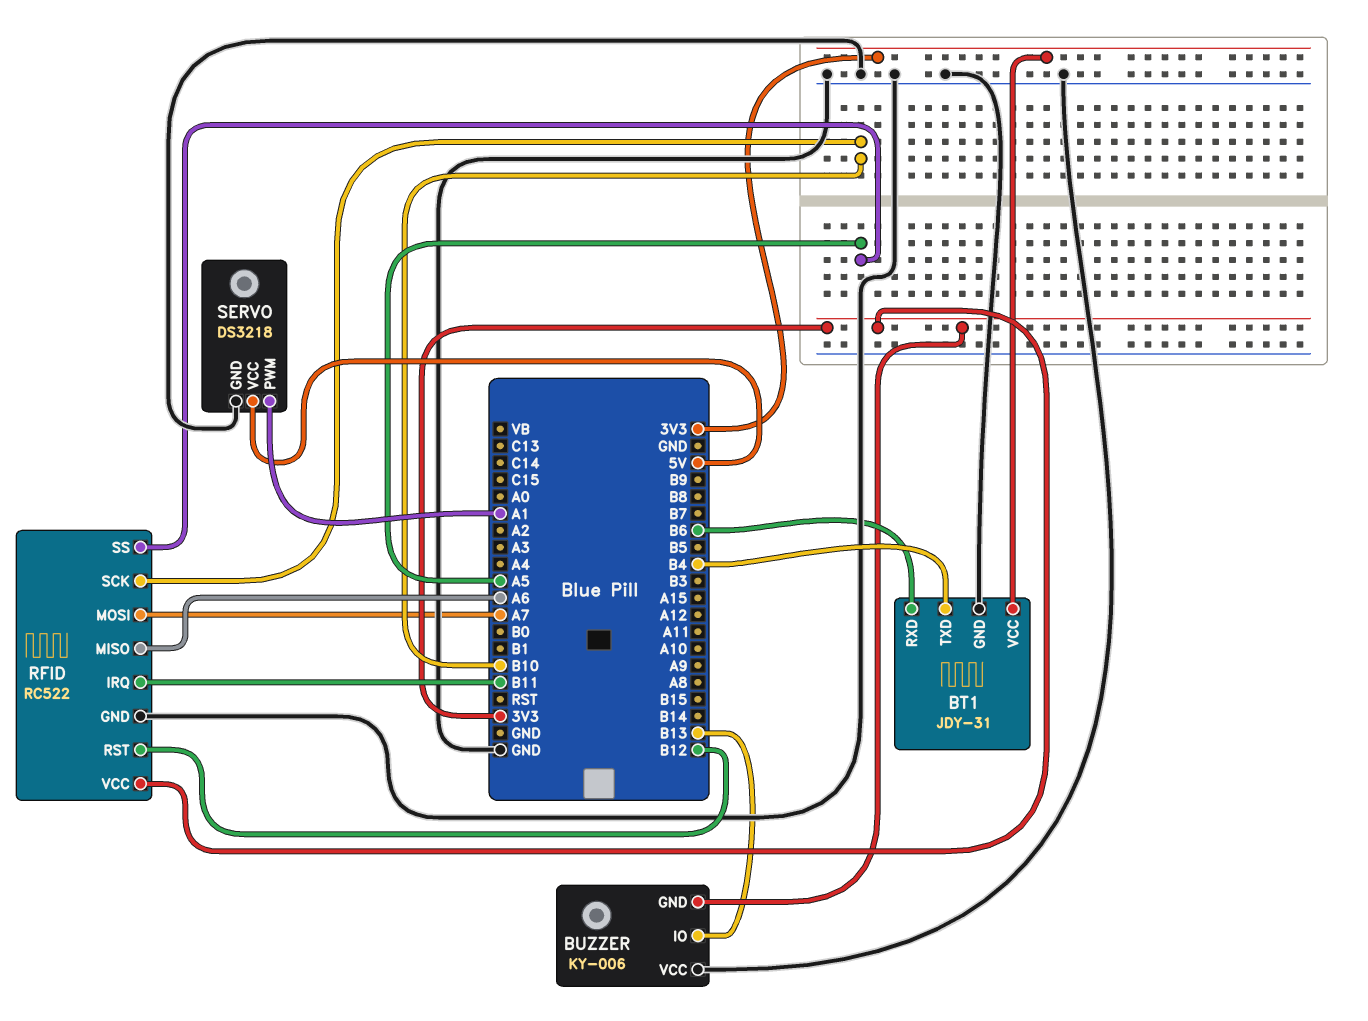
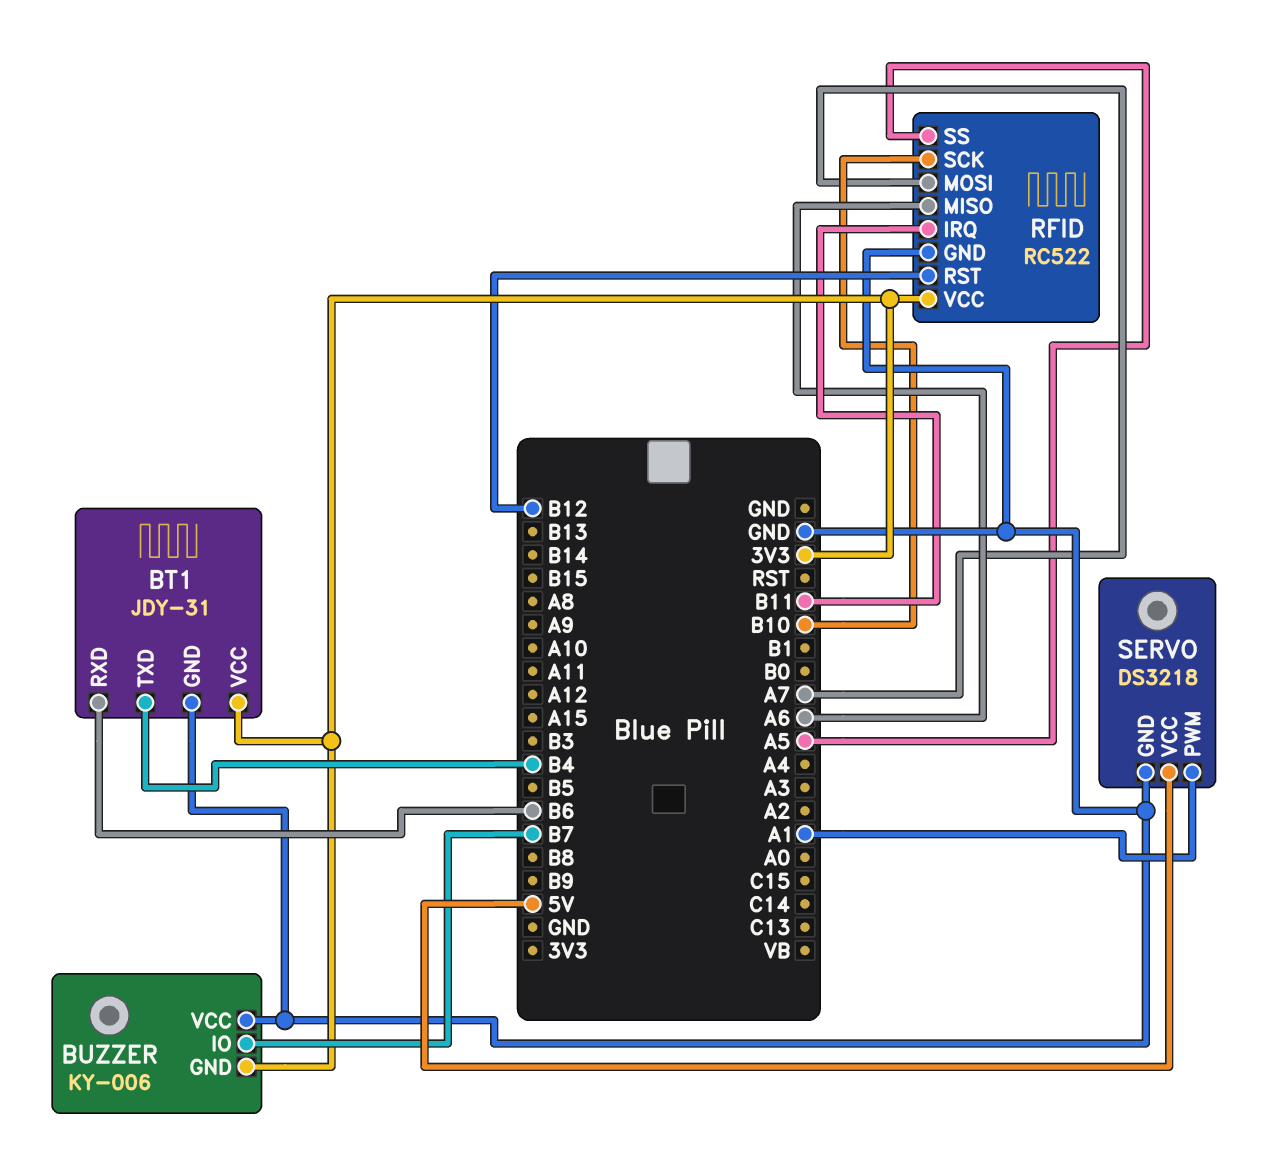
BUZZER pin IO: B13 -> B7

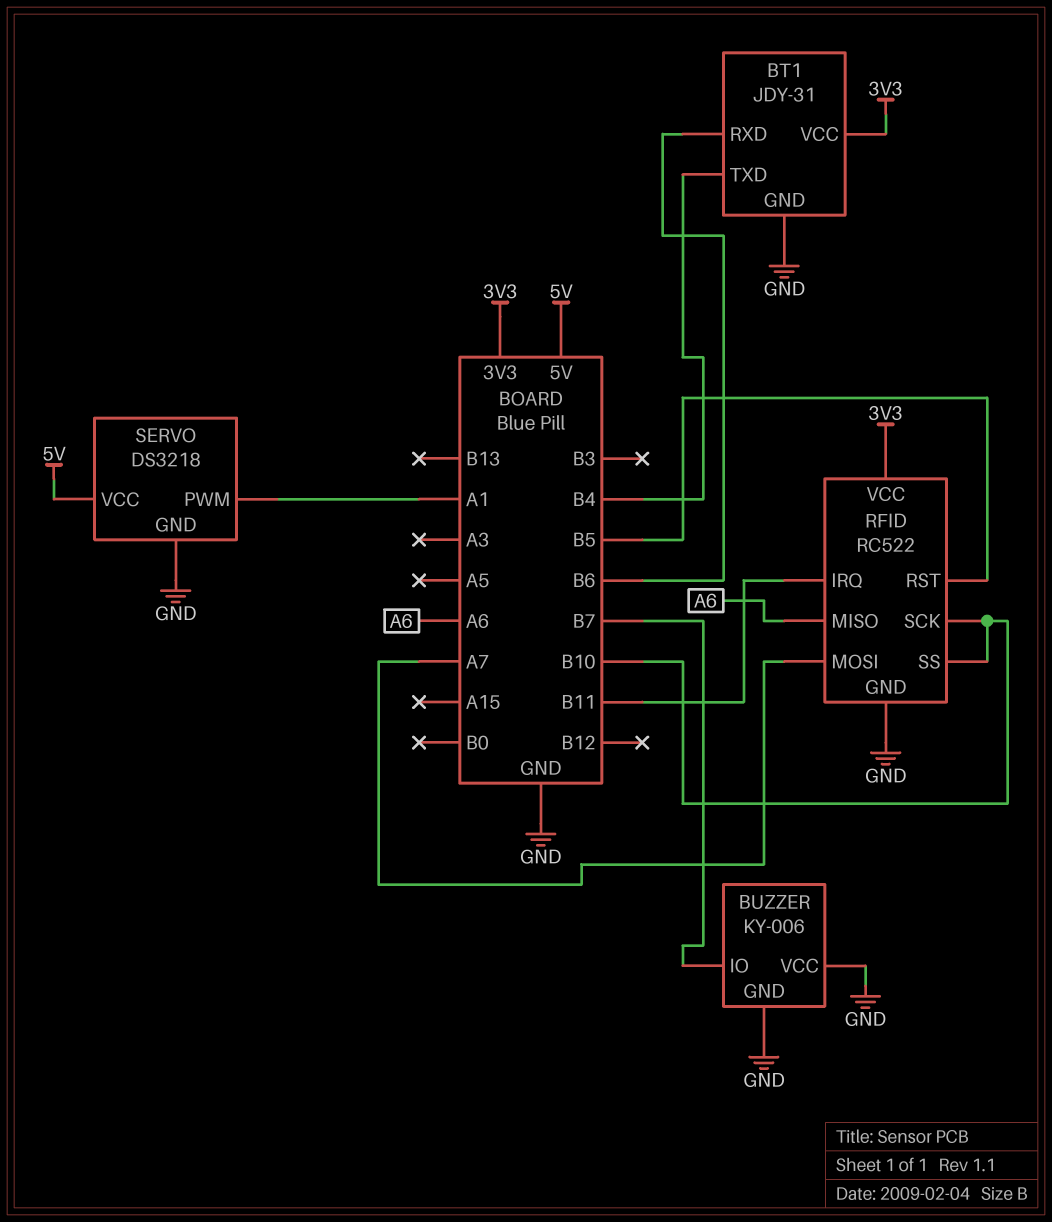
BUZZER pin GND: 3V3 -> GND
RFID pin RST: B12 -> B5
RFID pin SS: A5 -> B10

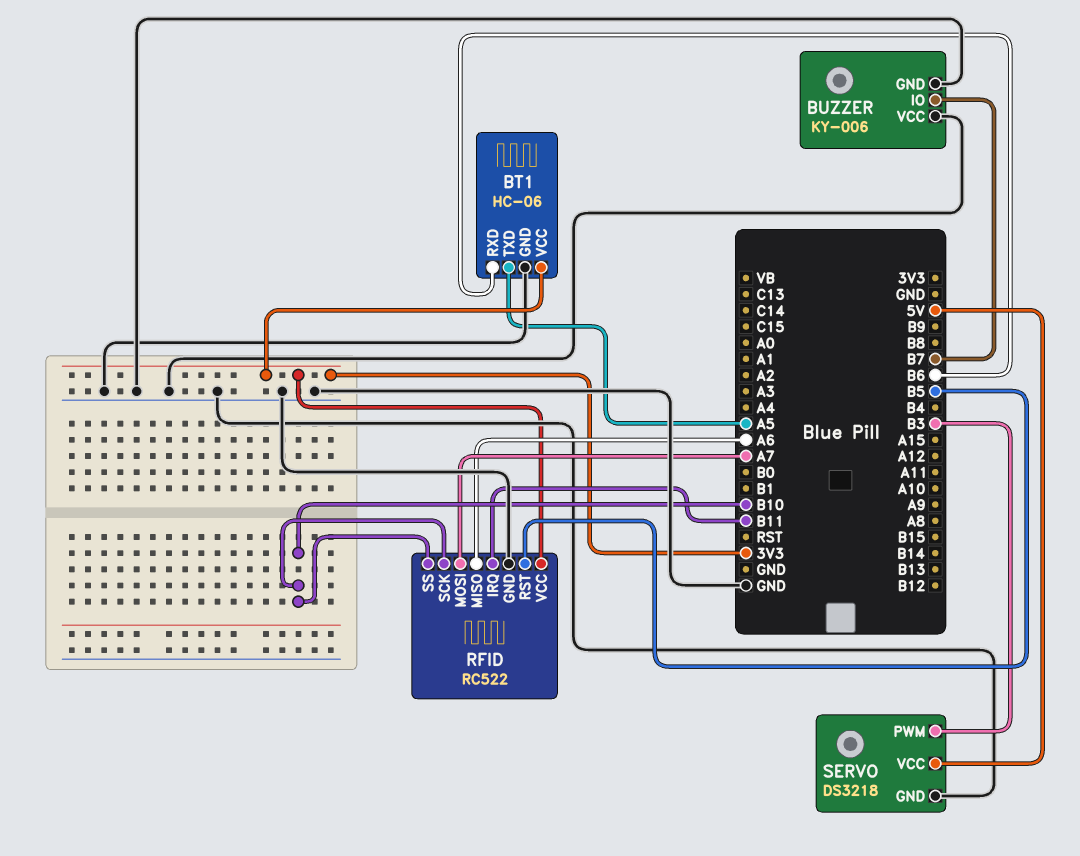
BT1: JDY-31 -> HC-06
BT1 pin TXD: B4 -> A5
SERVO pin PWM: A1 -> B3

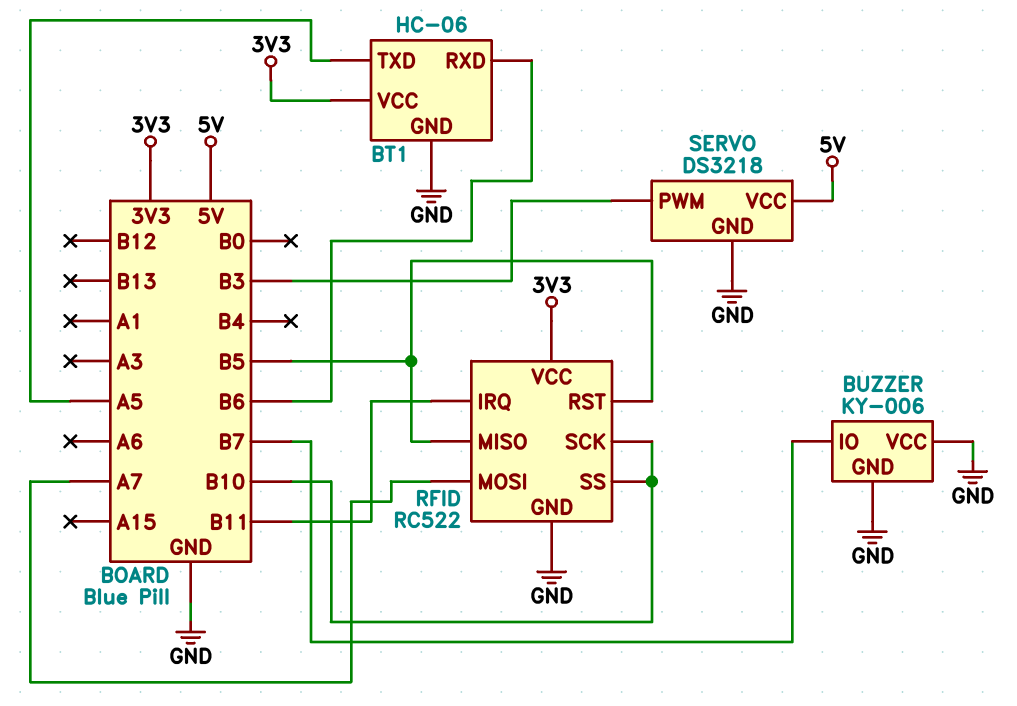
RFID pin MISO: A6 -> B5

